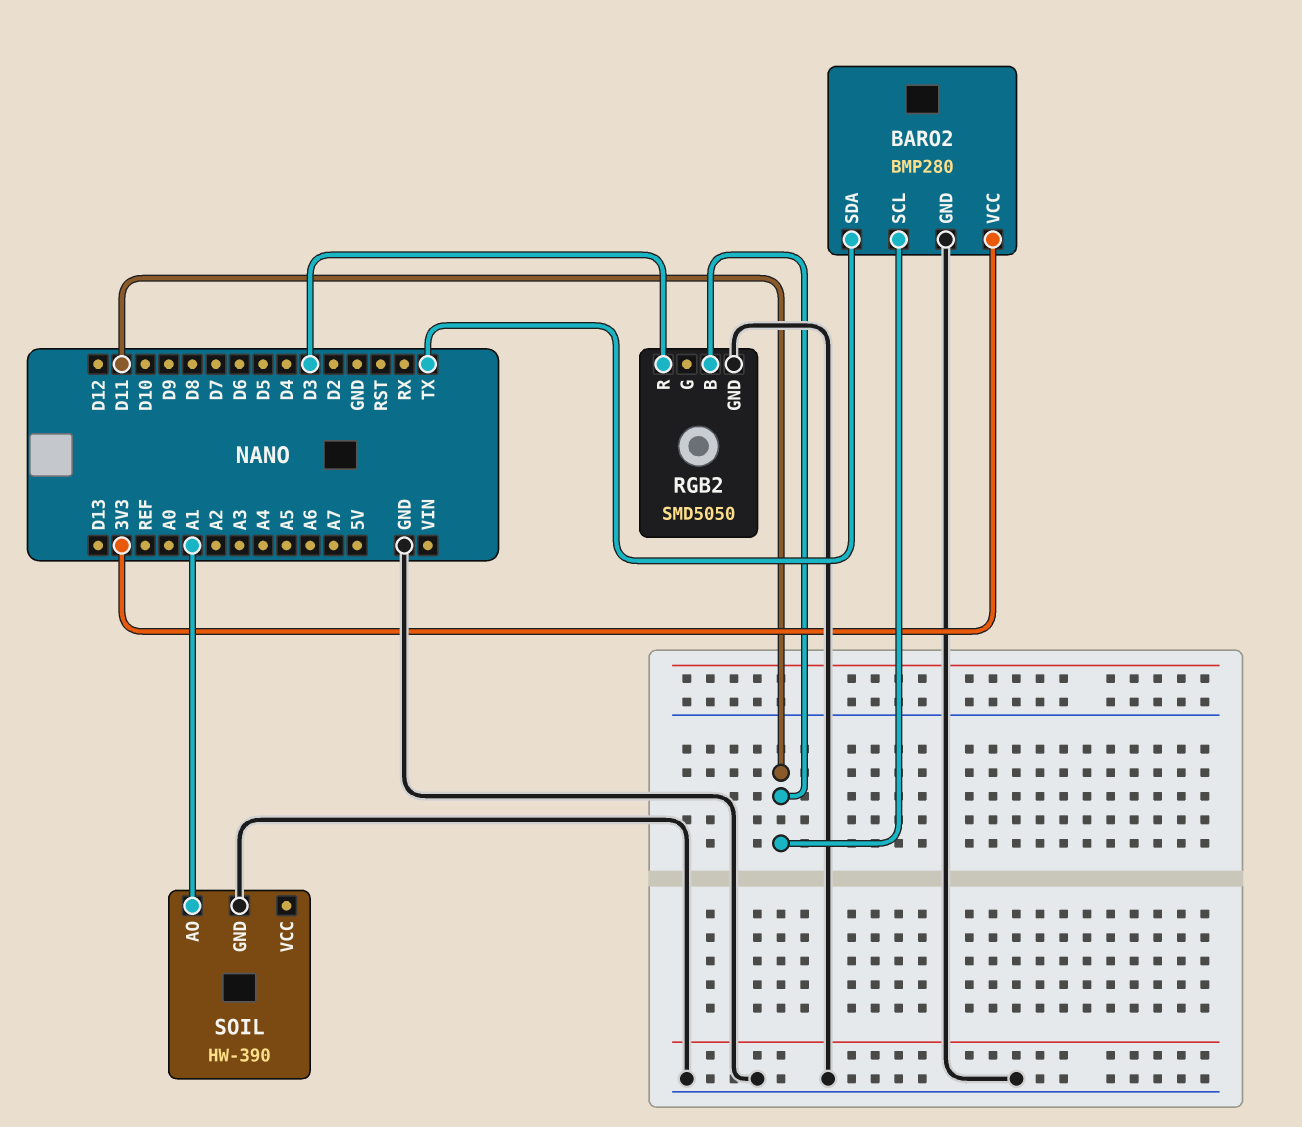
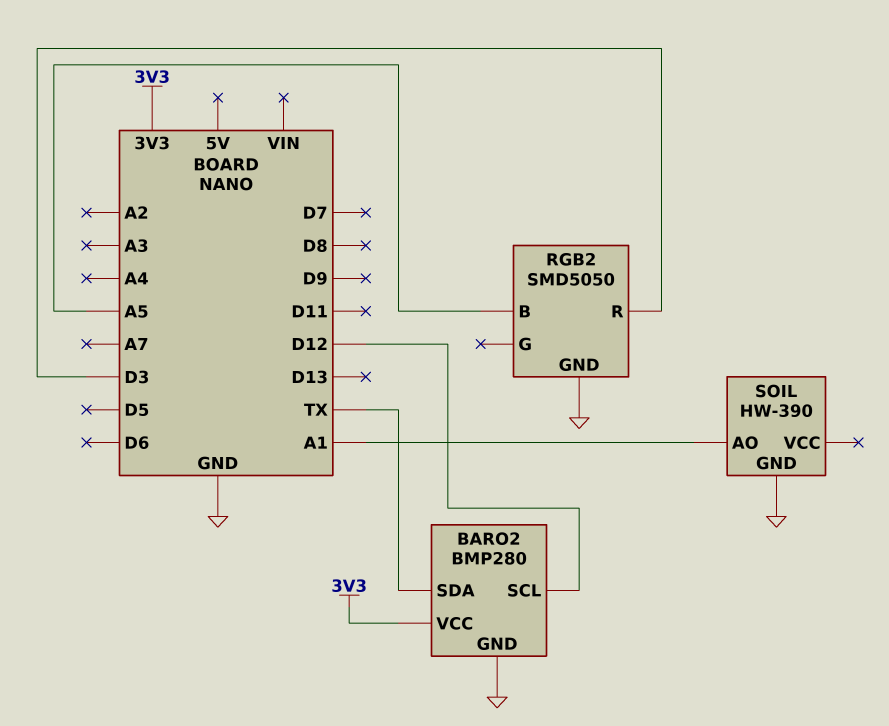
BARO2 pin SCL: D11 -> D12
RGB2 pin B: D11 -> A5

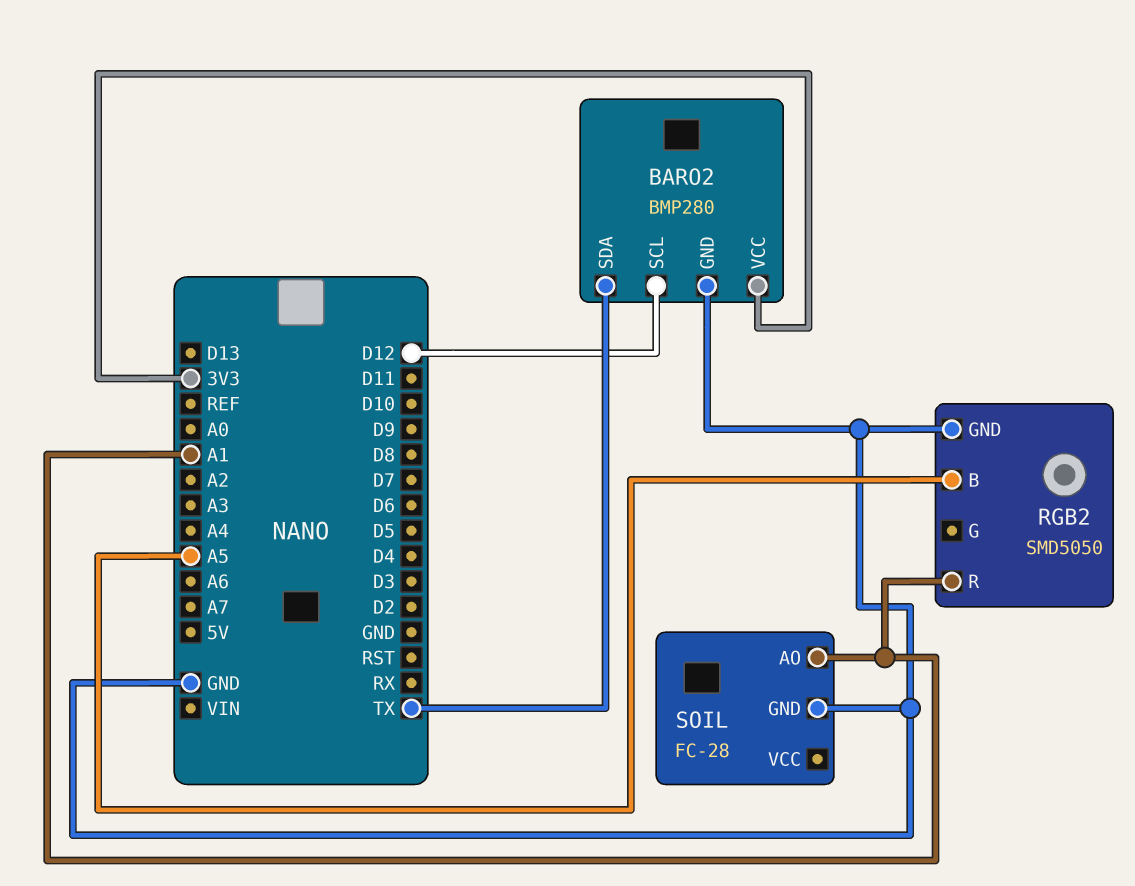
RGB2 pin R: D3 -> A1
SOIL: HW-390 -> FC-28

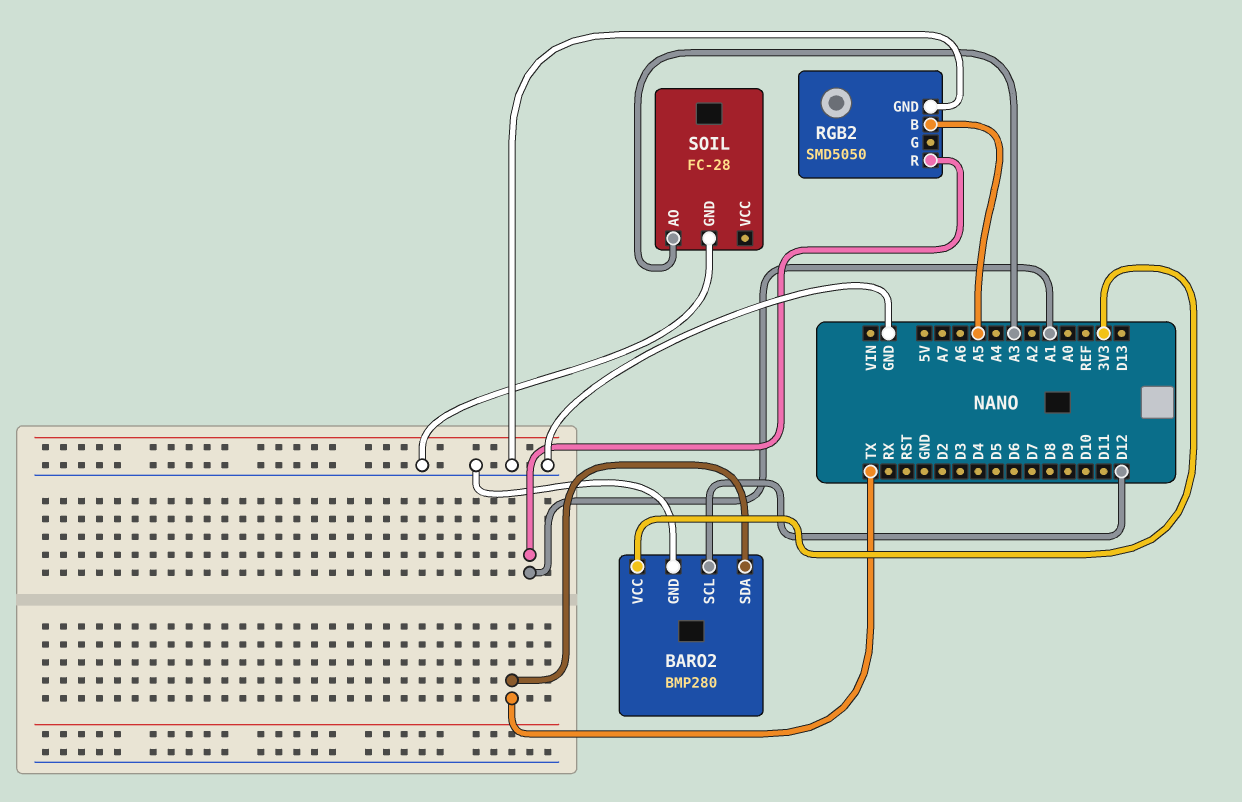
SOIL pin AO: A1 -> A3

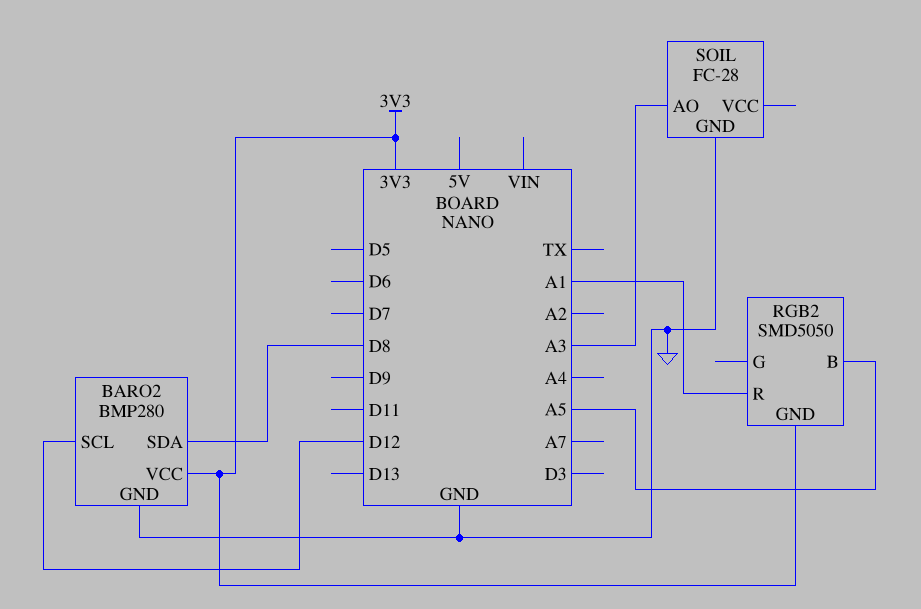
BARO2 pin SDA: TX -> D8
RGB2 pin GND: GND -> 3V3

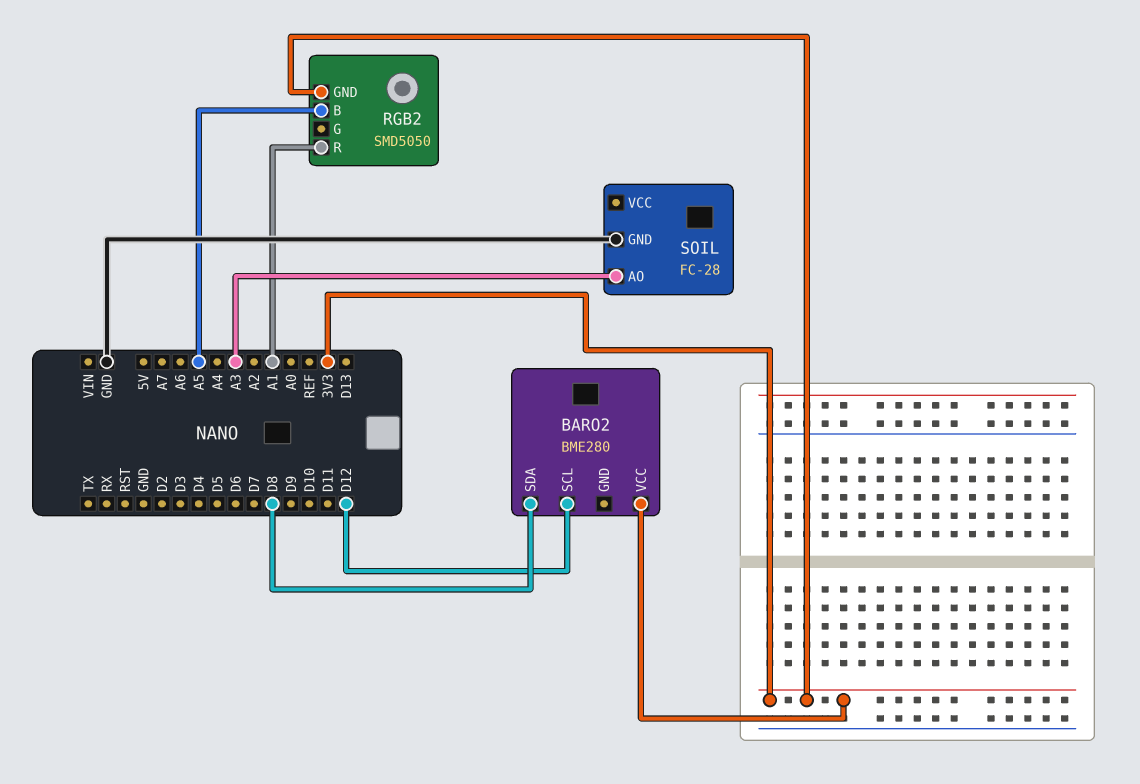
BARO2: BMP280 -> BME280
BARO2 pin GND: GND -> none

